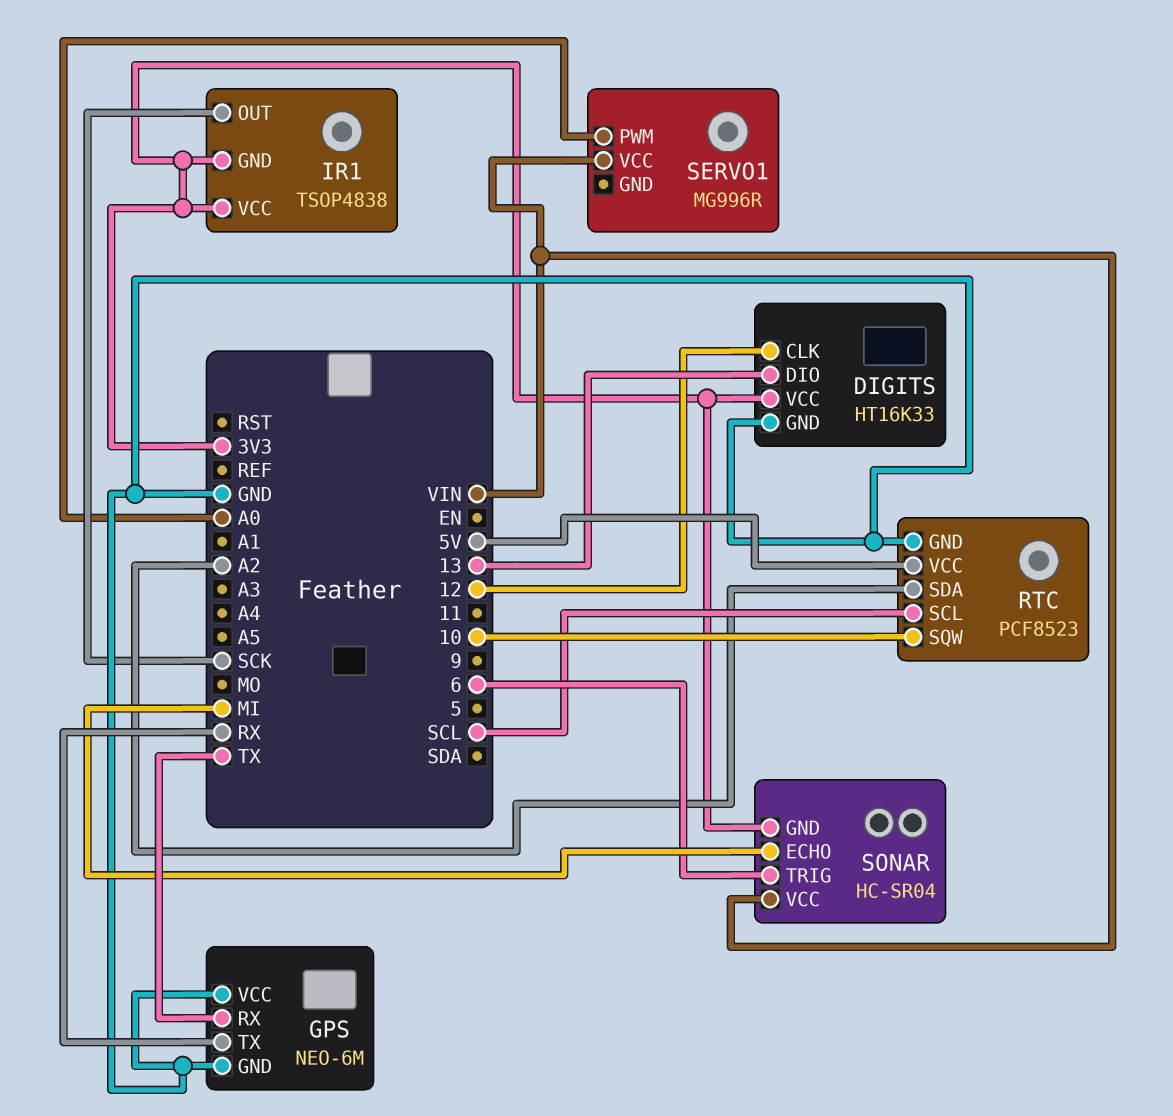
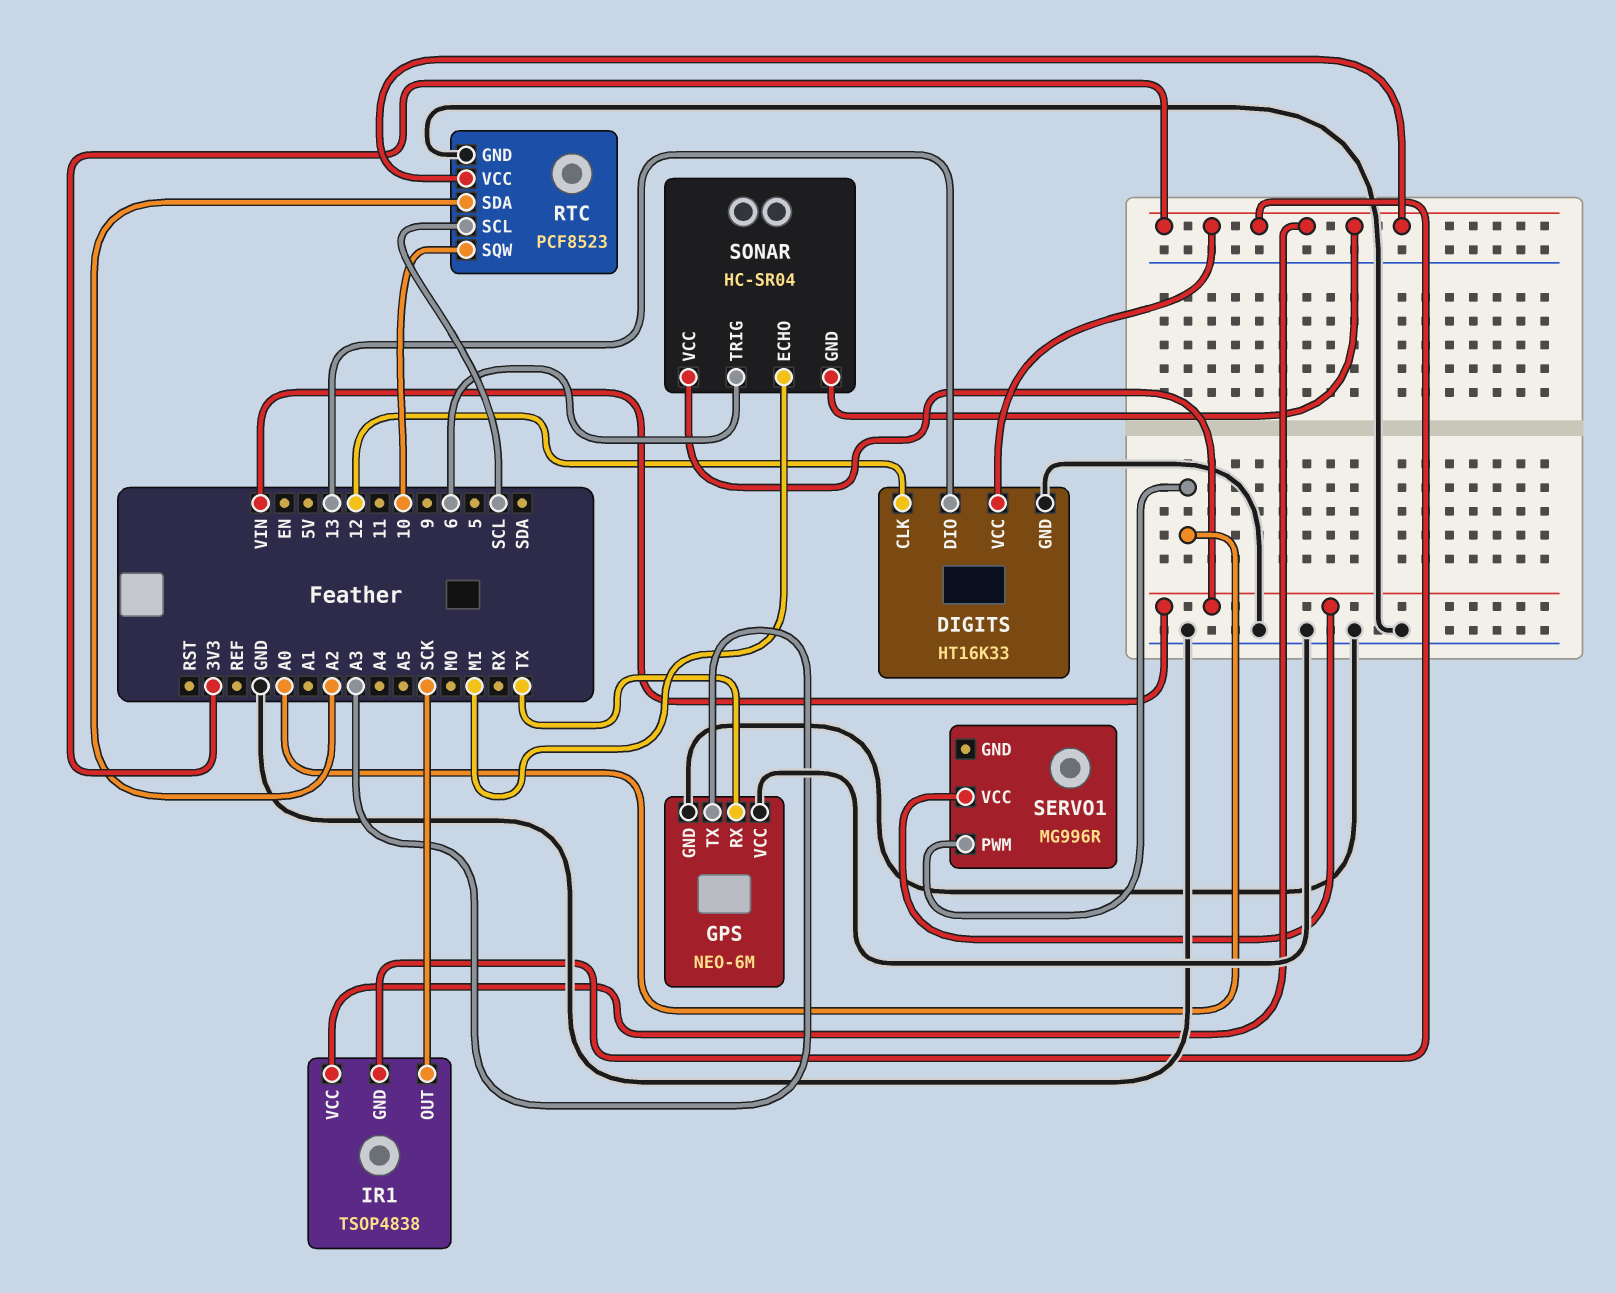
GPS pin TX: RX -> A3
RTC pin VCC: 5V -> 3V3

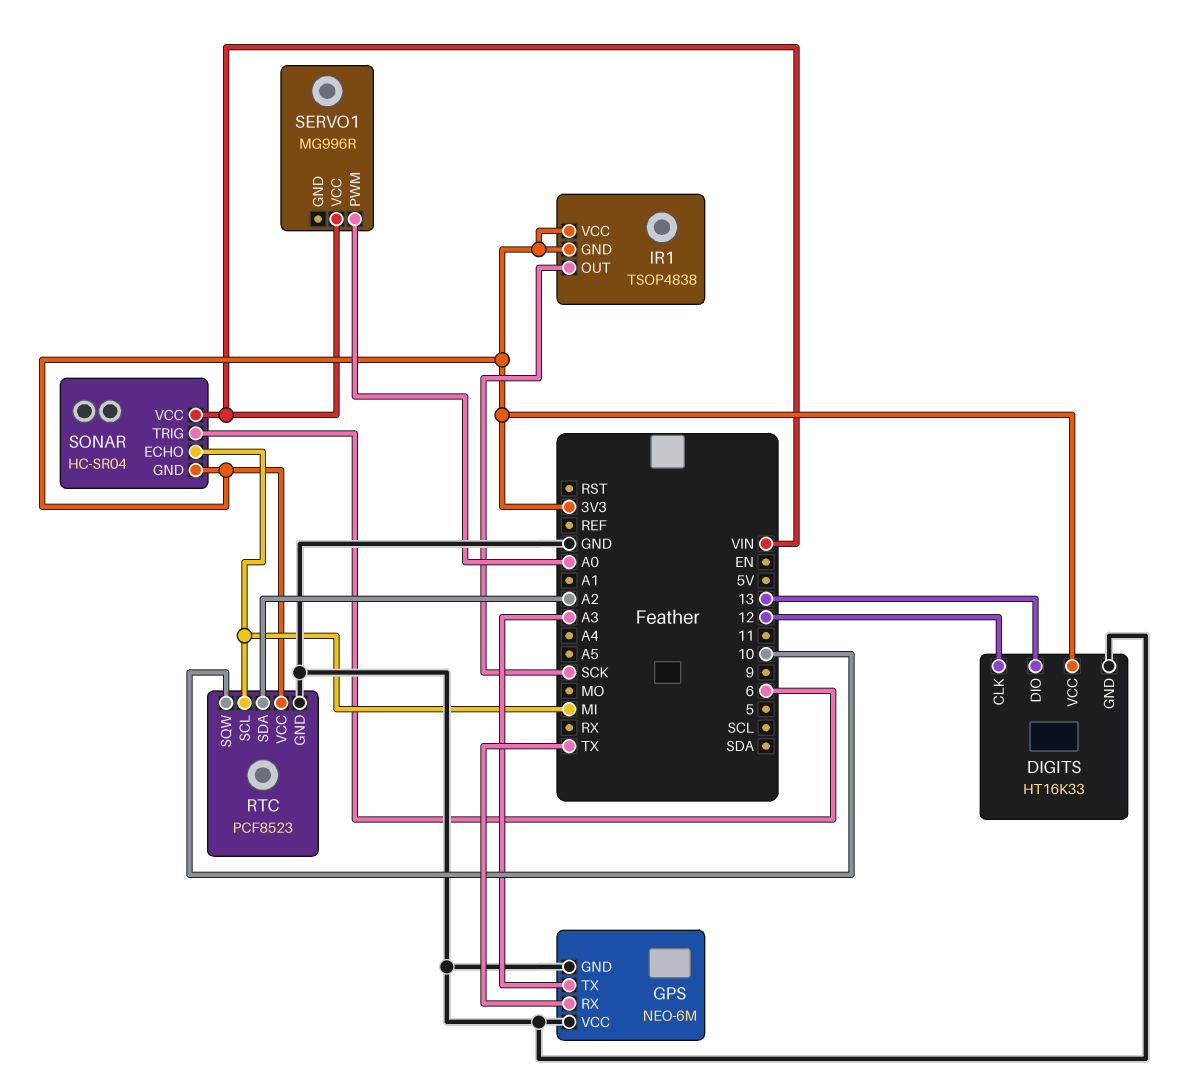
RTC pin SCL: SCL -> MI

